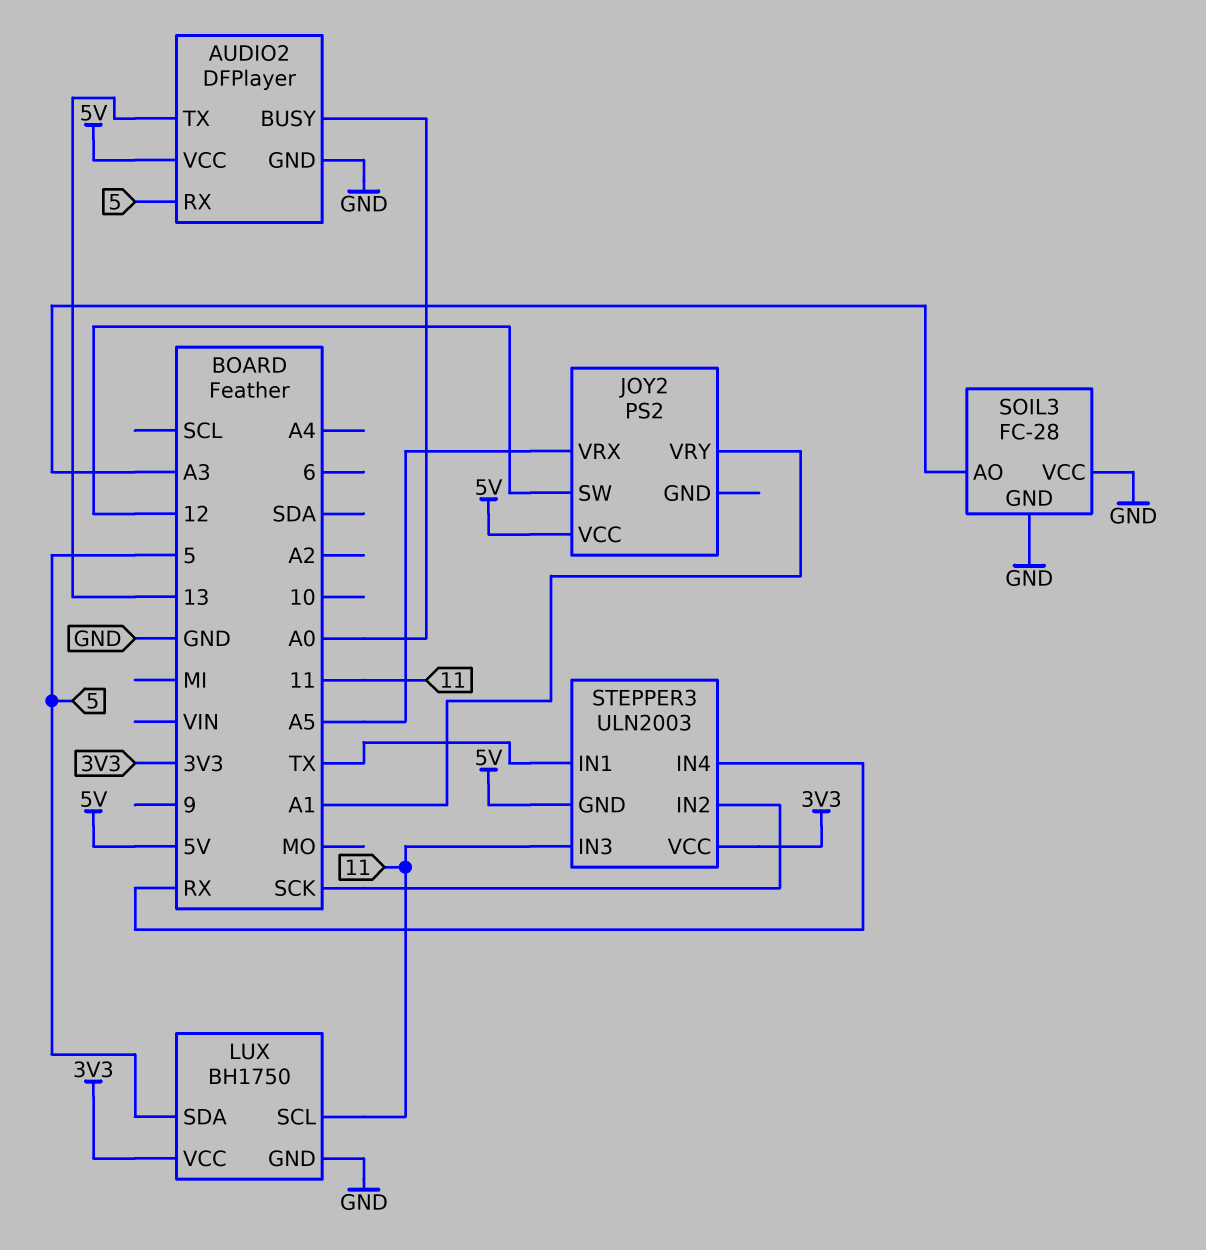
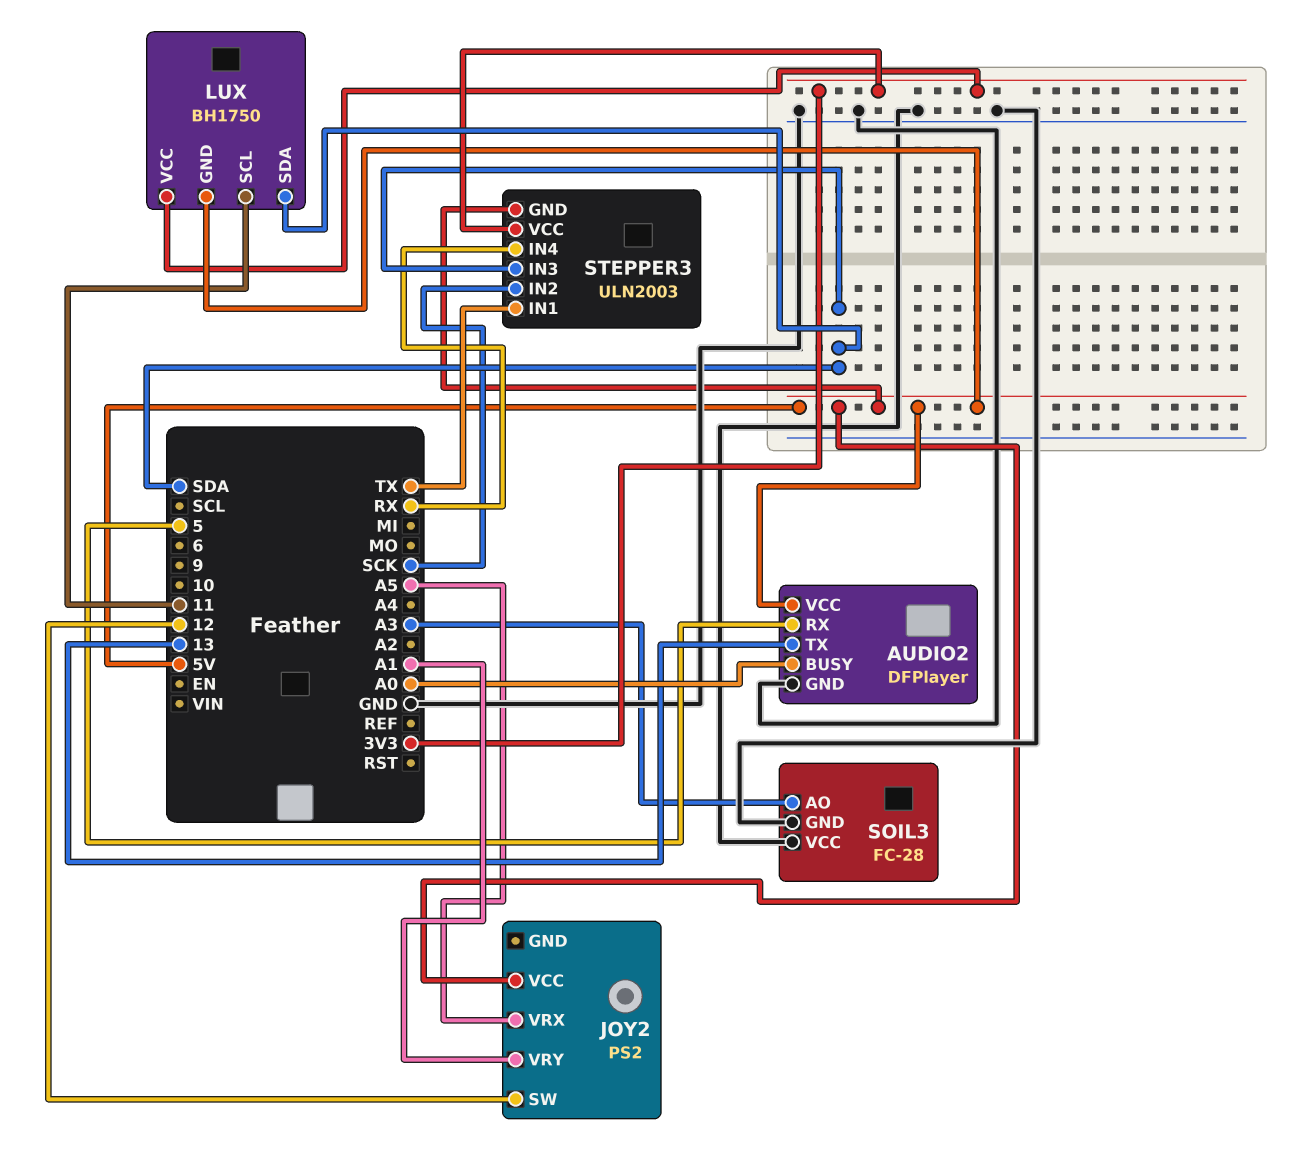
LUX pin GND: GND -> 5V
LUX pin SDA: 5 -> SDA
STEPPER3 pin IN3: 11 -> SDA

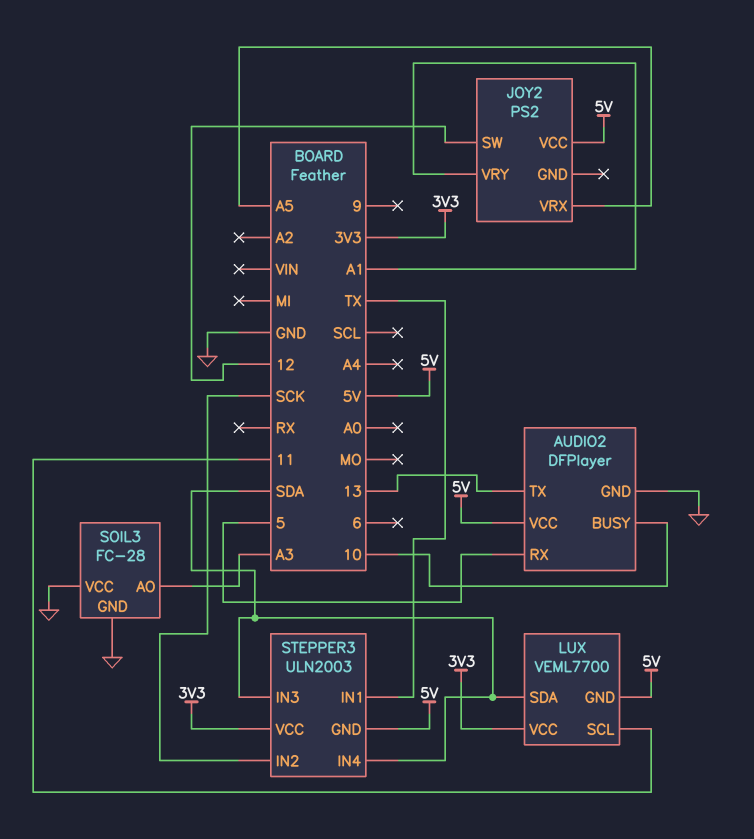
AUDIO2 pin BUSY: A0 -> 10
LUX: BH1750 -> VEML7700
STEPPER3 pin IN4: RX -> SDA

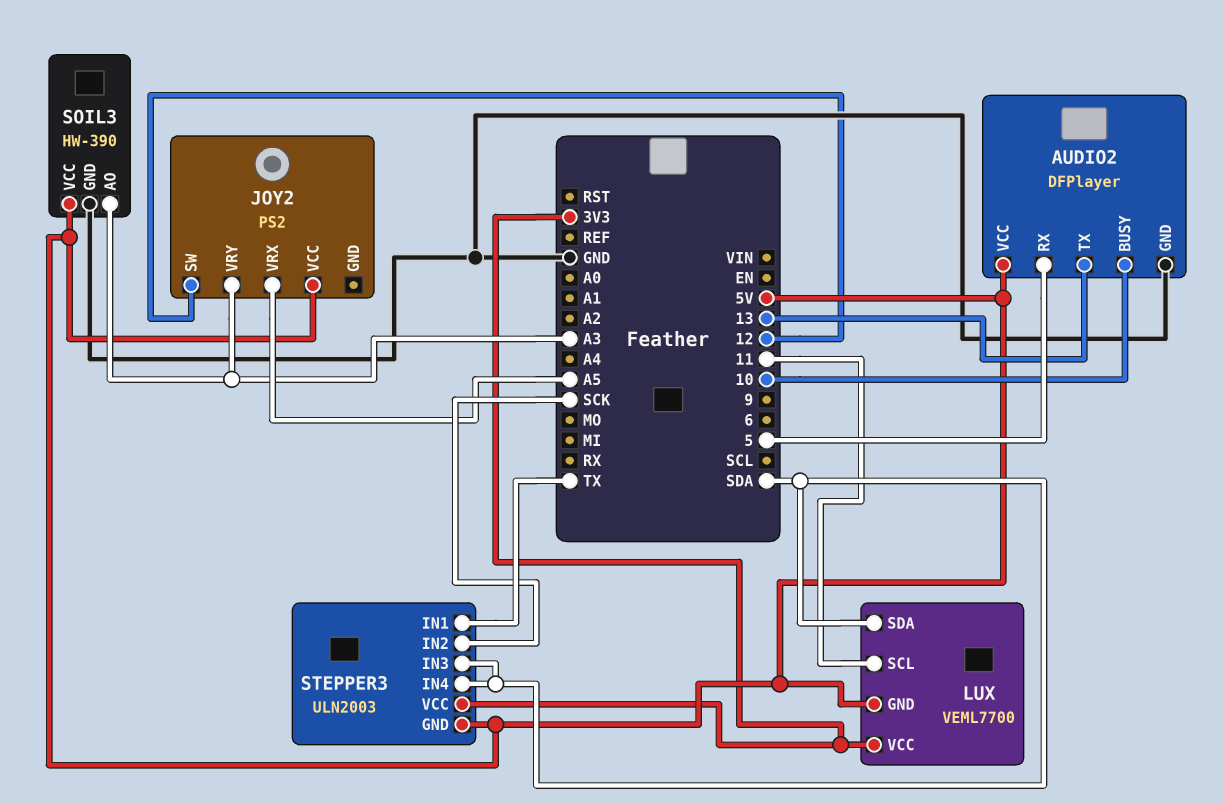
JOY2 pin VRY: A1 -> A3
SOIL3: FC-28 -> HW-390
SOIL3 pin VCC: GND -> 5V

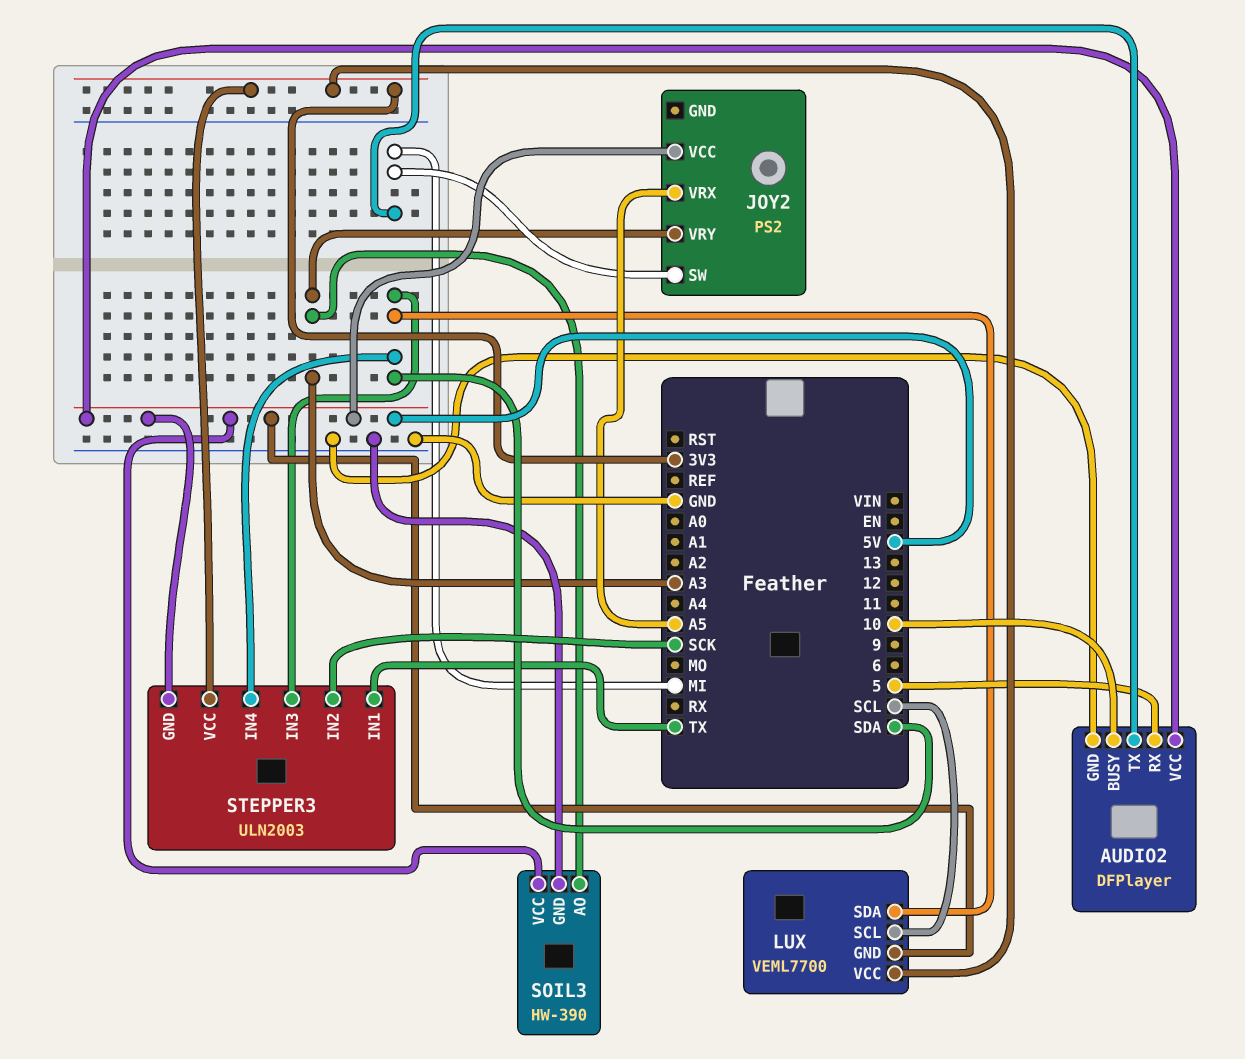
AUDIO2 pin TX: 13 -> MI
JOY2 pin SW: 12 -> MI
LUX pin SCL: 11 -> SCL

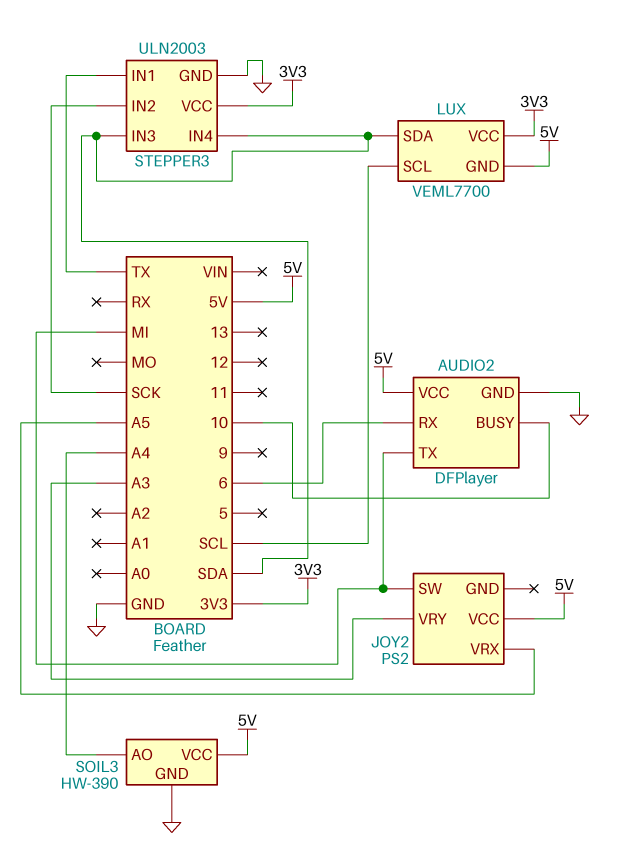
AUDIO2 pin RX: 5 -> 6
SOIL3 pin AO: A3 -> A4
STEPPER3 pin GND: 5V -> GND

